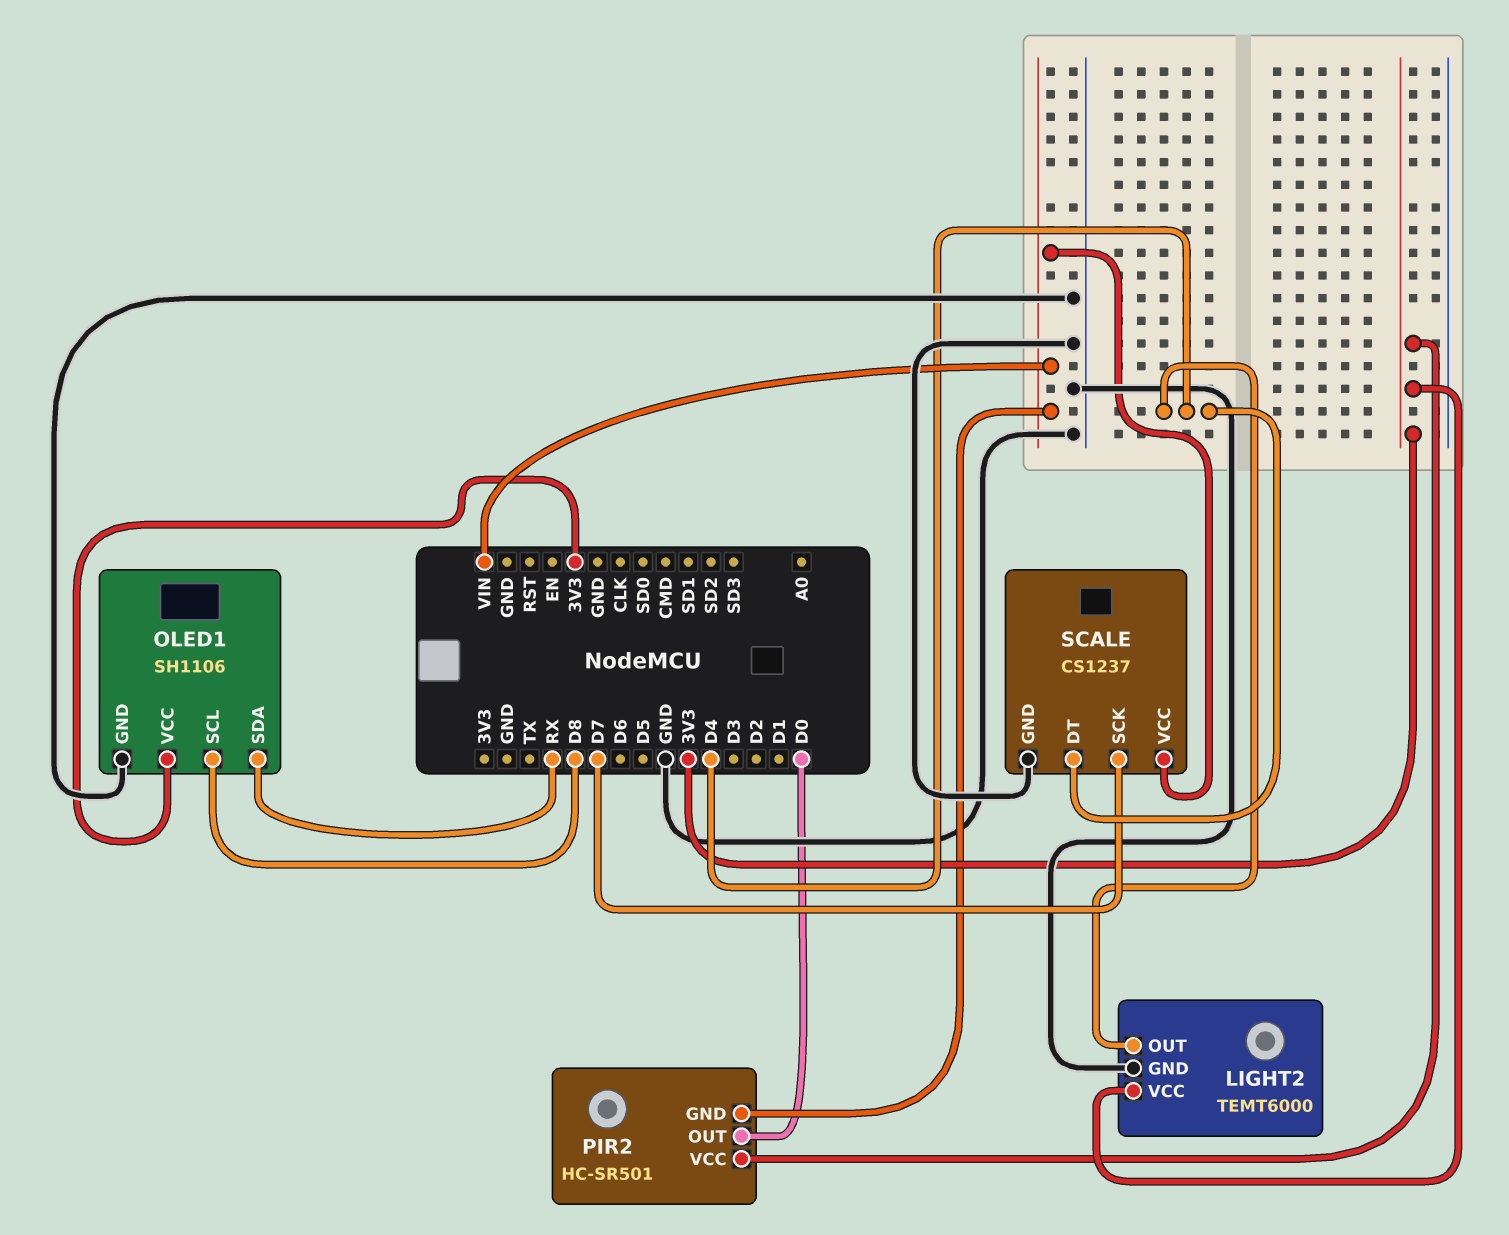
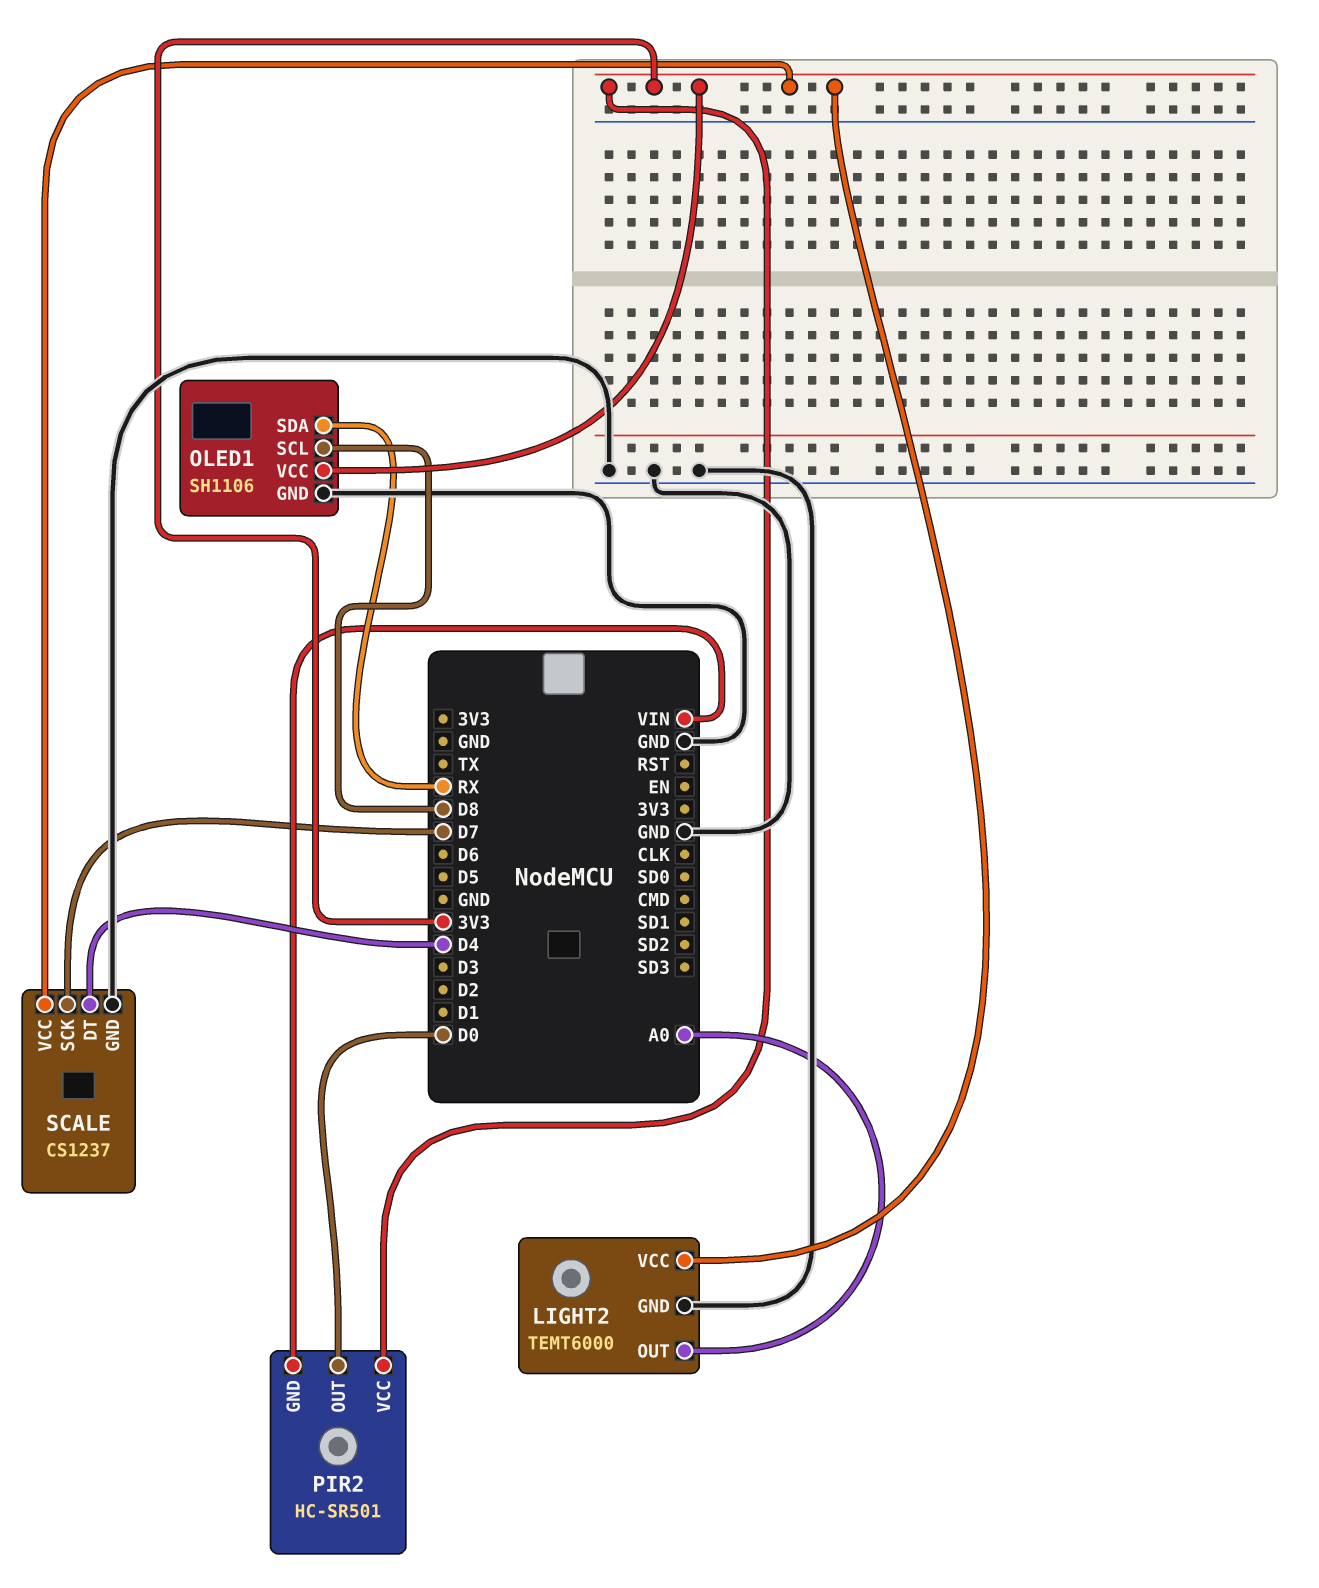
LIGHT2 pin OUT: D4 -> A0
SCALE pin VCC: VIN -> 3V3

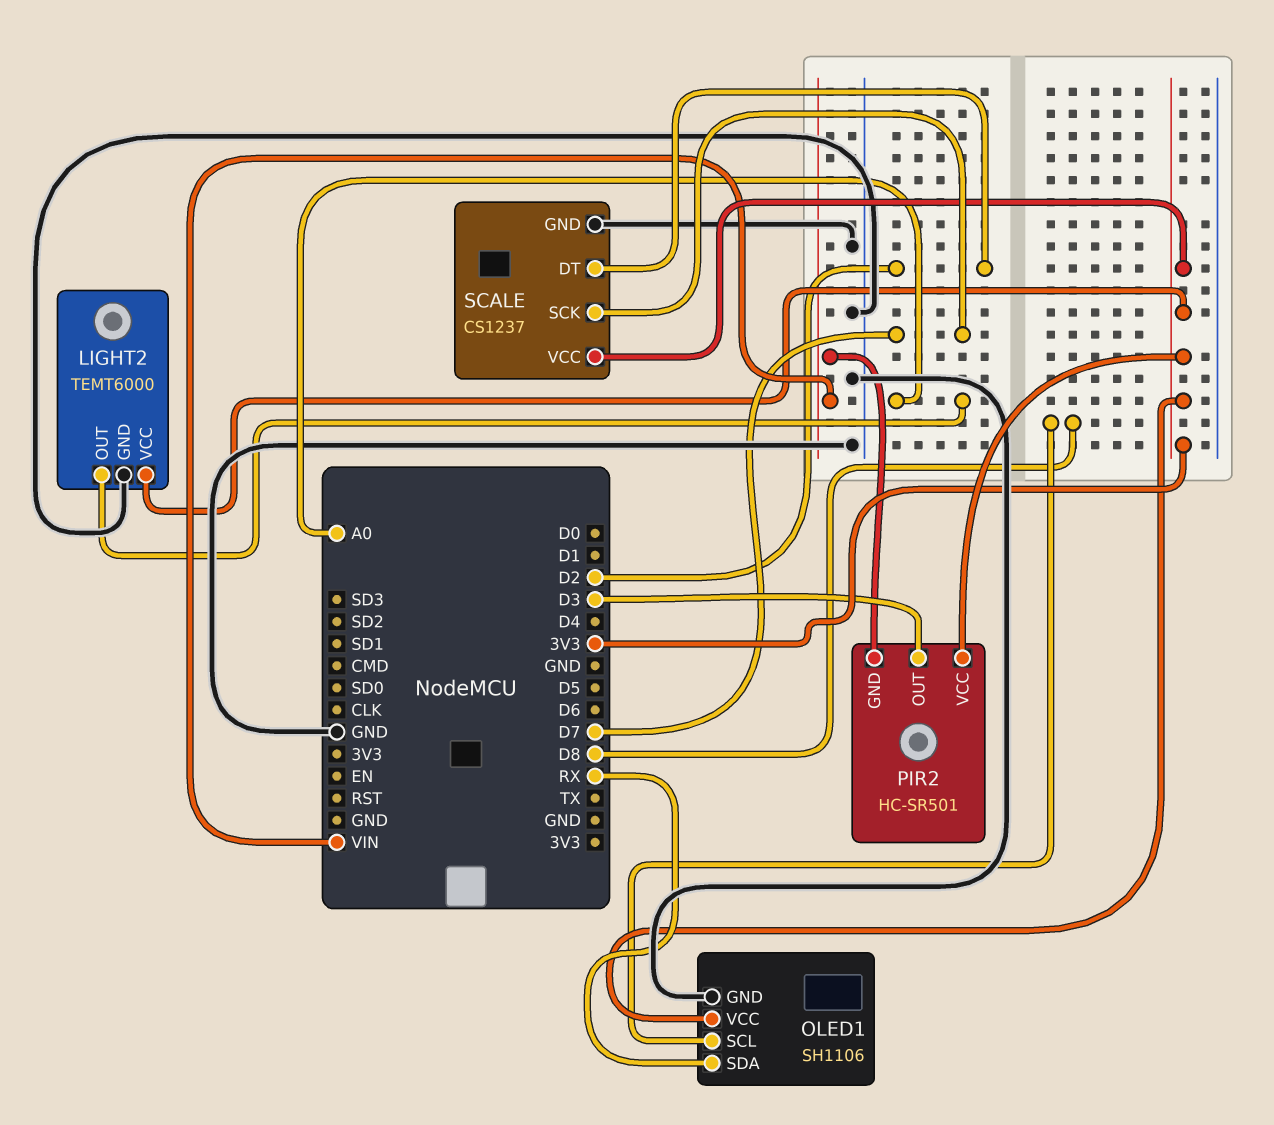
PIR2 pin OUT: D0 -> D3
SCALE pin DT: D4 -> D2

